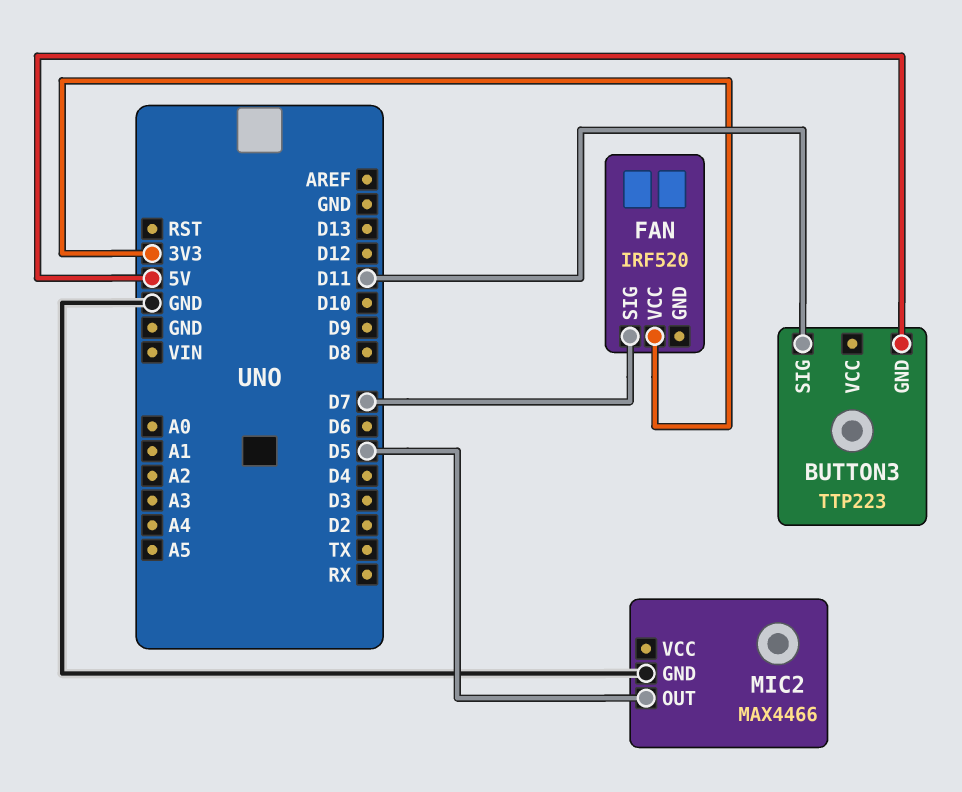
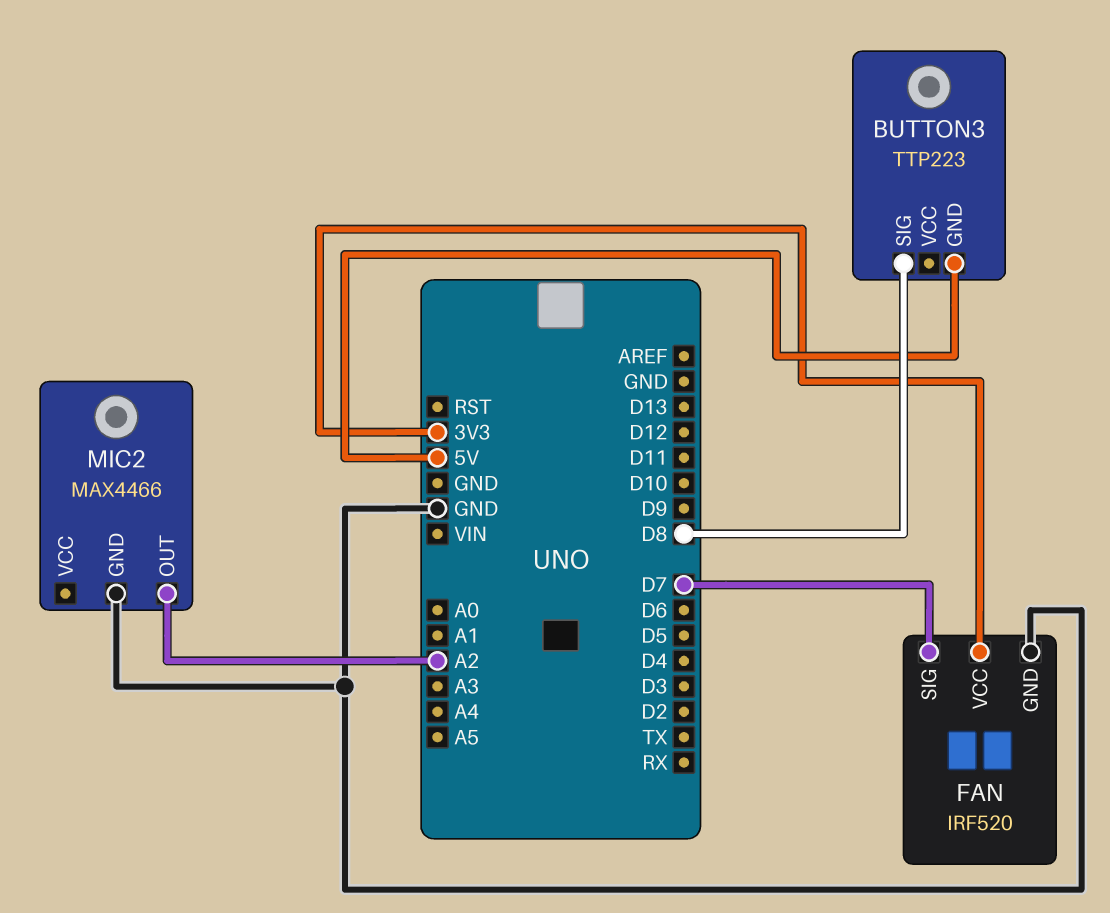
BUTTON3 pin SIG: D11 -> D8
FAN pin GND: none -> GND
MIC2 pin OUT: D5 -> A2

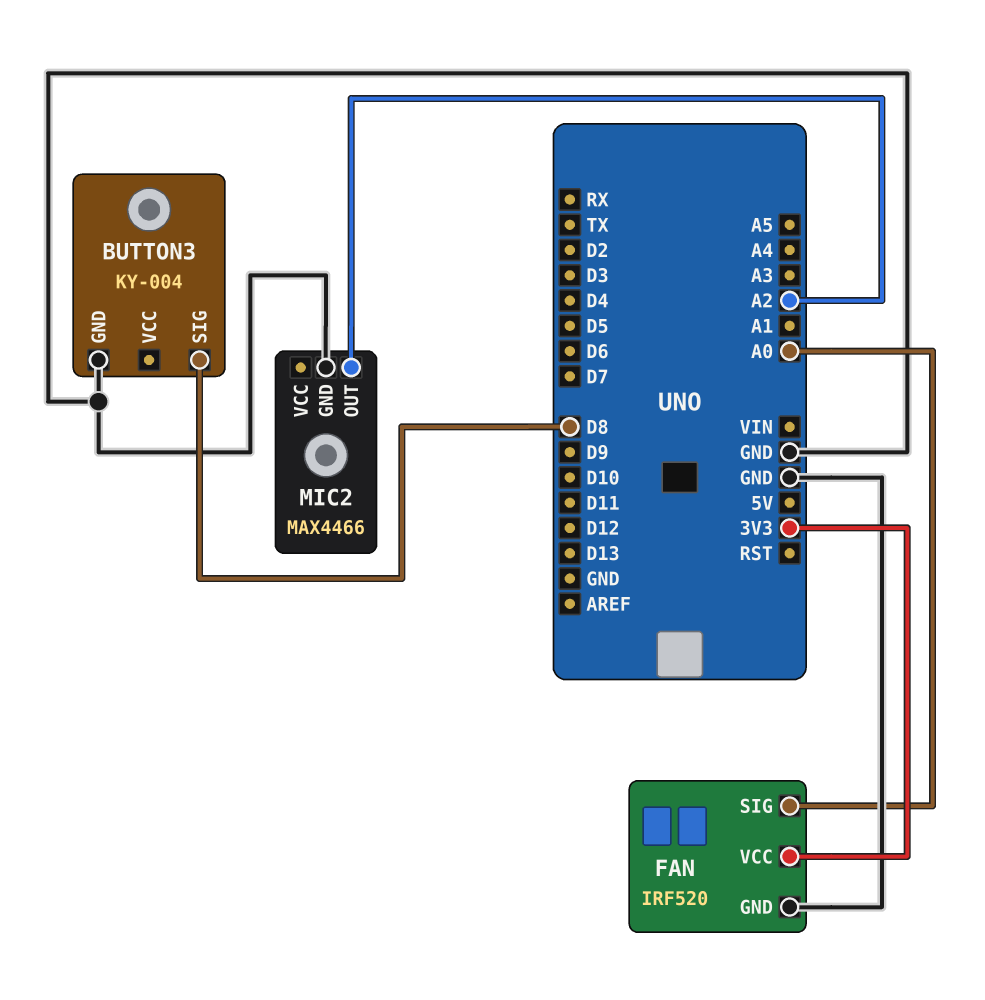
BUTTON3: TTP223 -> KY-004
BUTTON3 pin GND: 5V -> GND
FAN pin SIG: D7 -> A0

